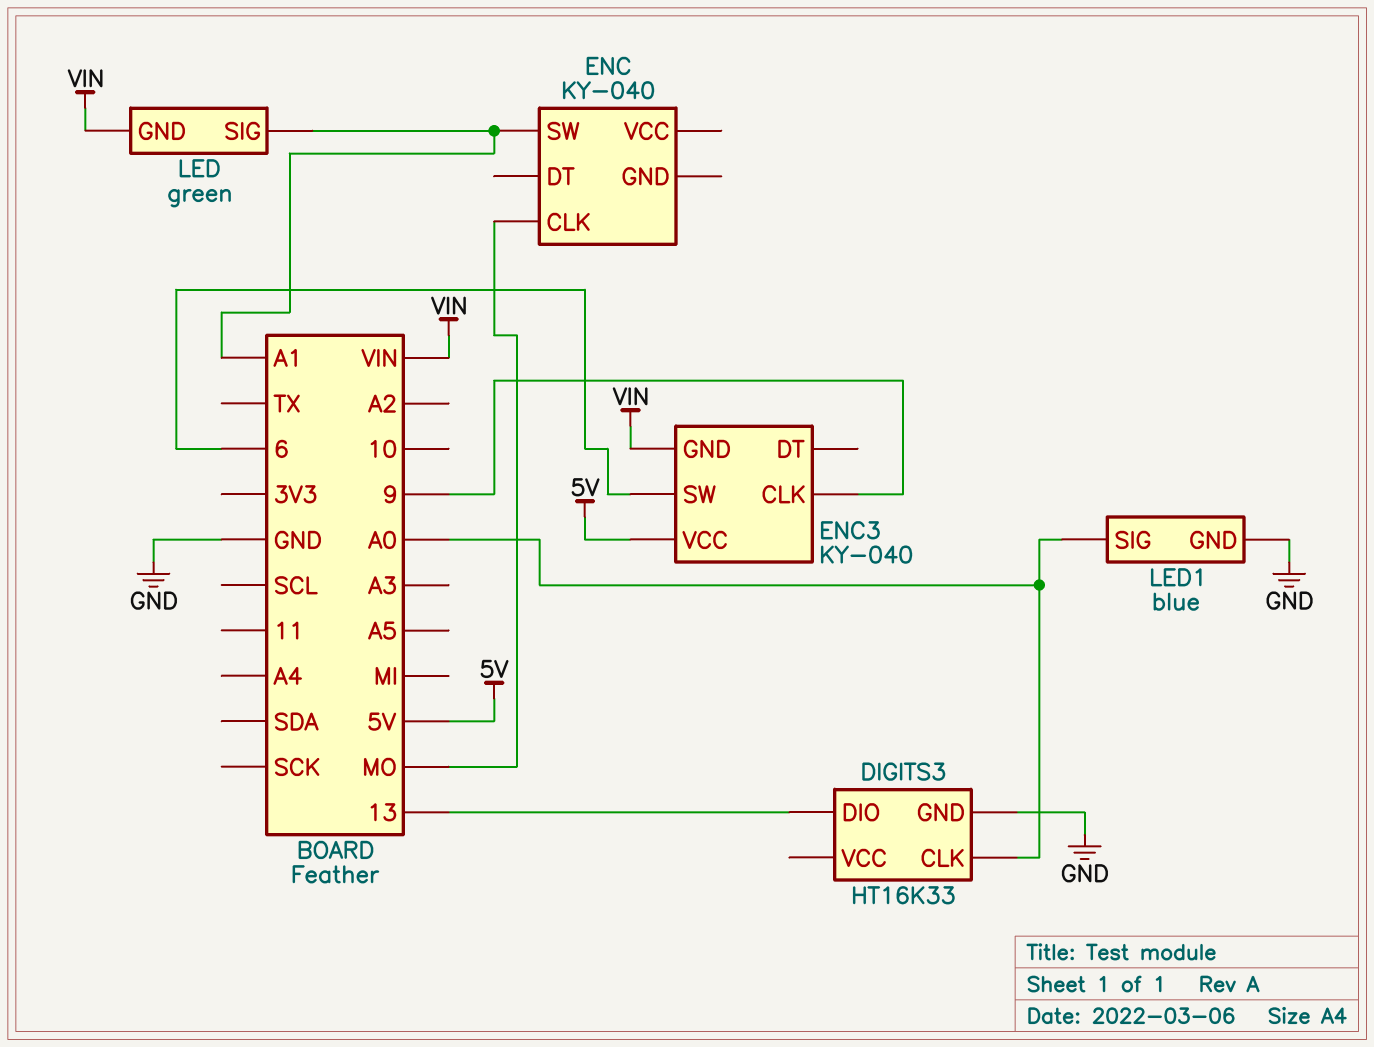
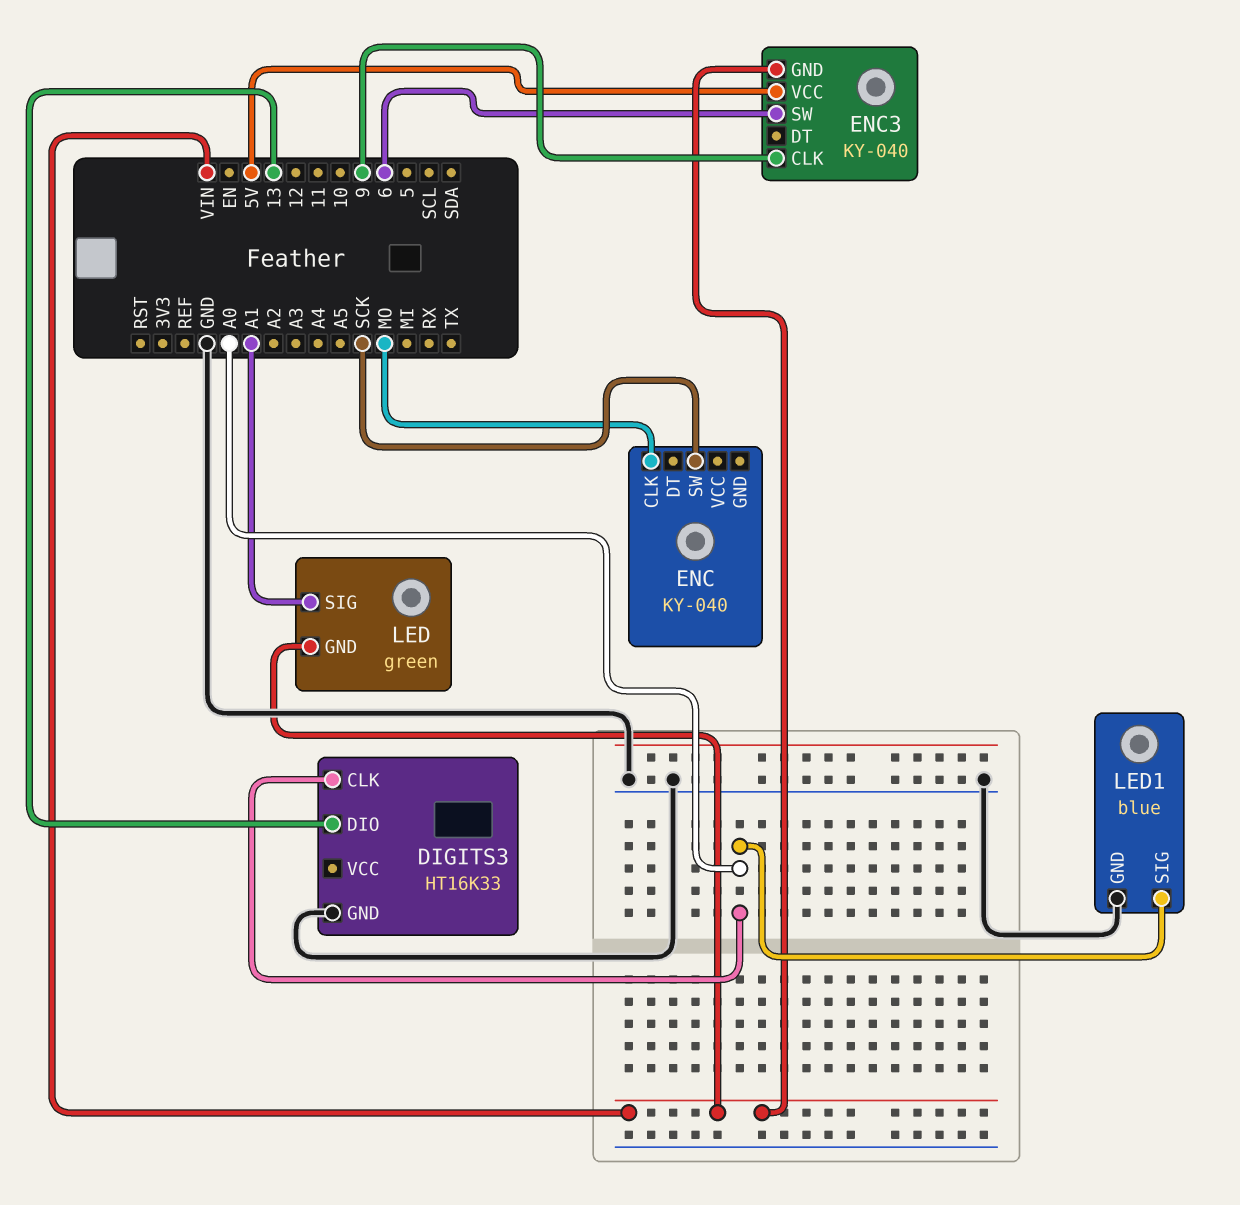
ENC pin SW: A1 -> SCK

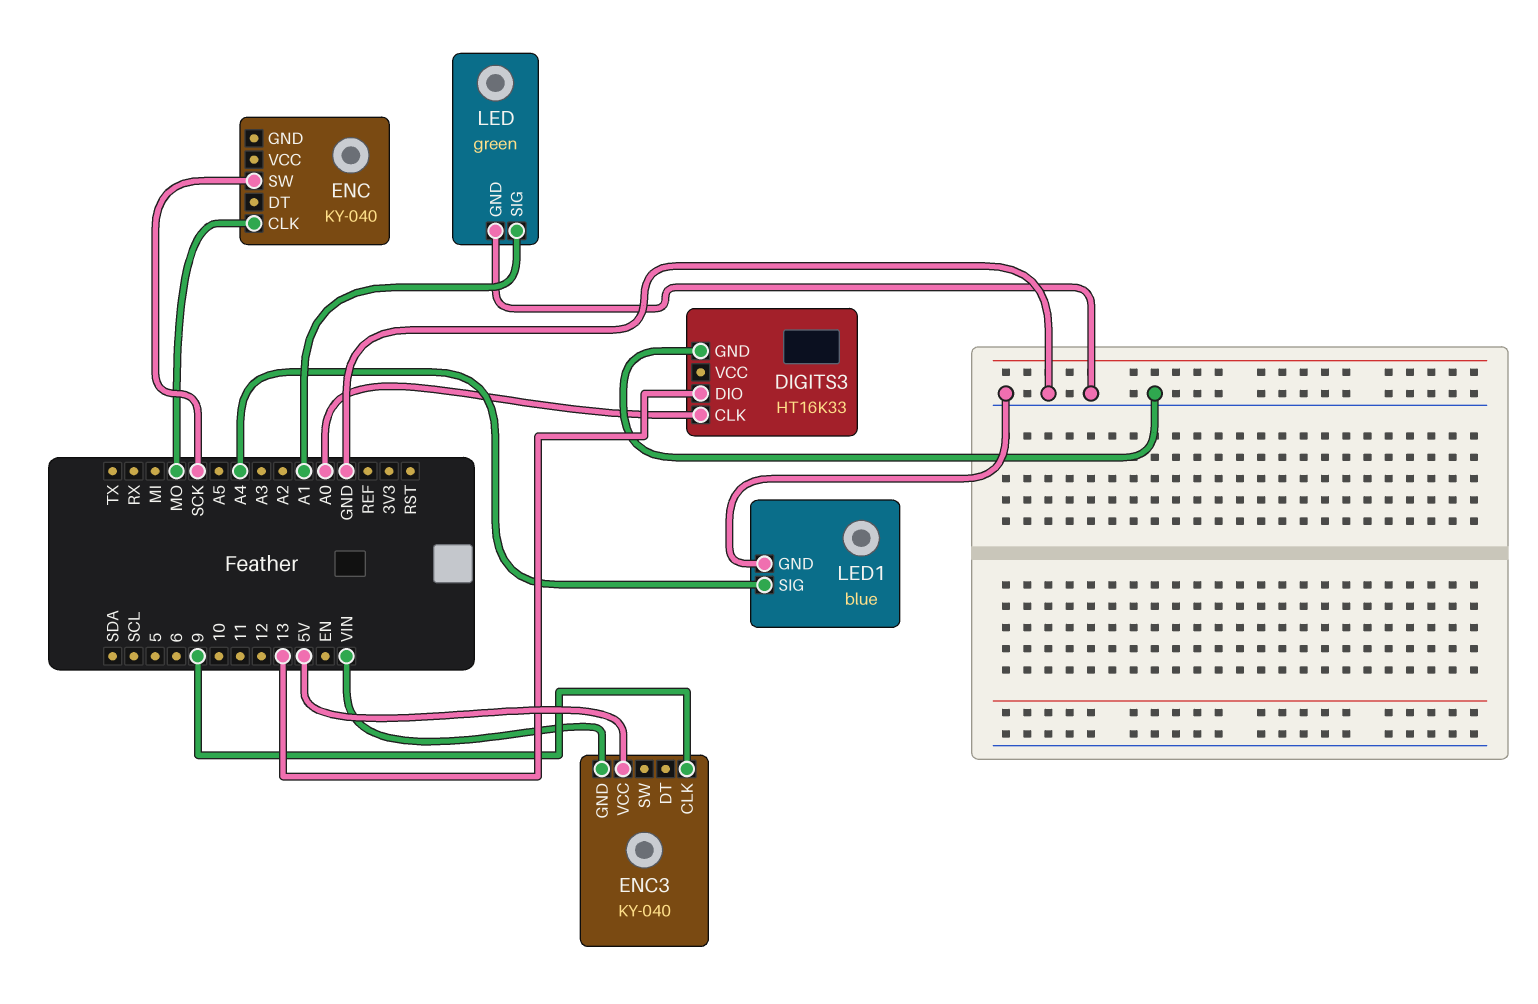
ENC3 pin SW: 6 -> none
LED pin GND: VIN -> GND
LED1 pin SIG: A0 -> A4

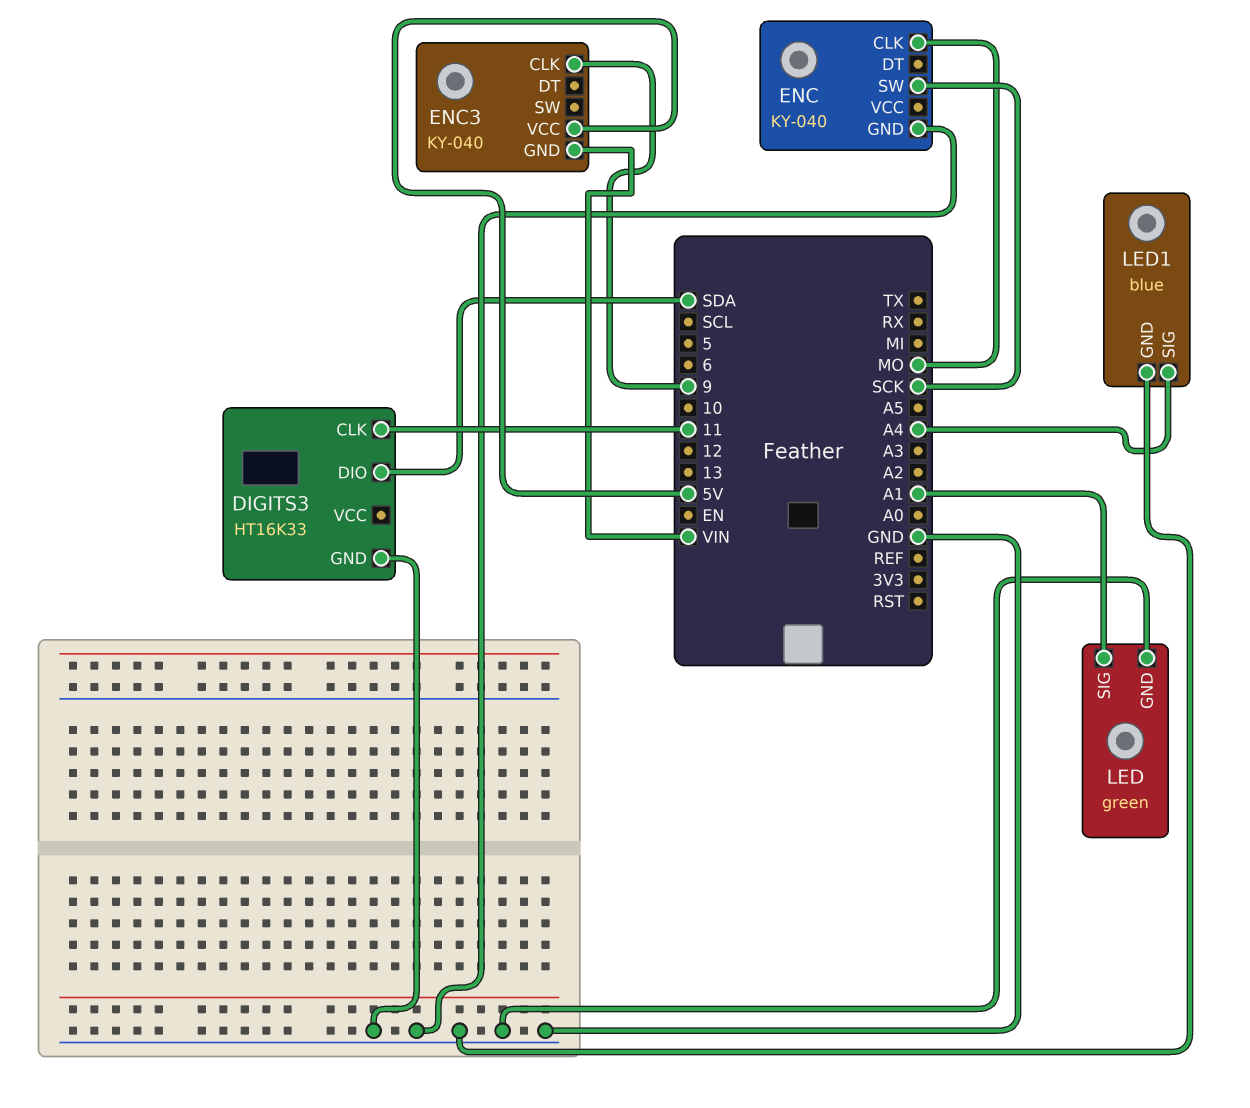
DIGITS3 pin CLK: A0 -> 11
DIGITS3 pin DIO: 13 -> SDA
ENC pin GND: none -> GND

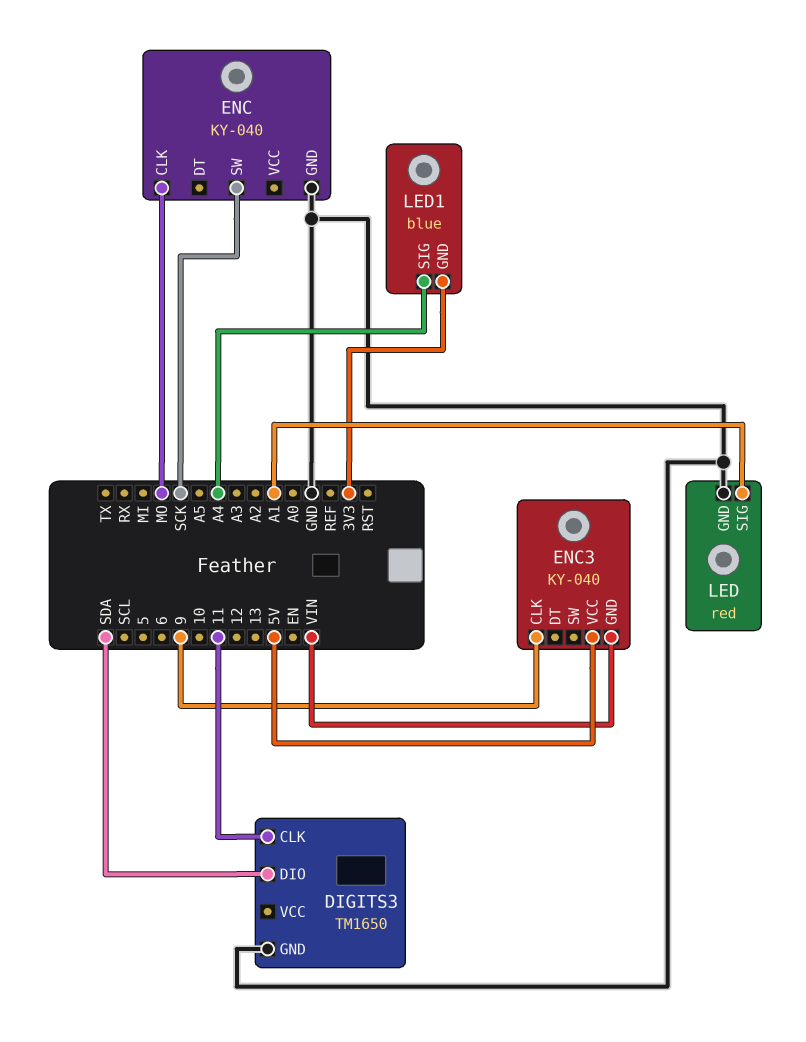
DIGITS3: HT16K33 -> TM1650
LED: green -> red
LED1 pin GND: GND -> 3V3

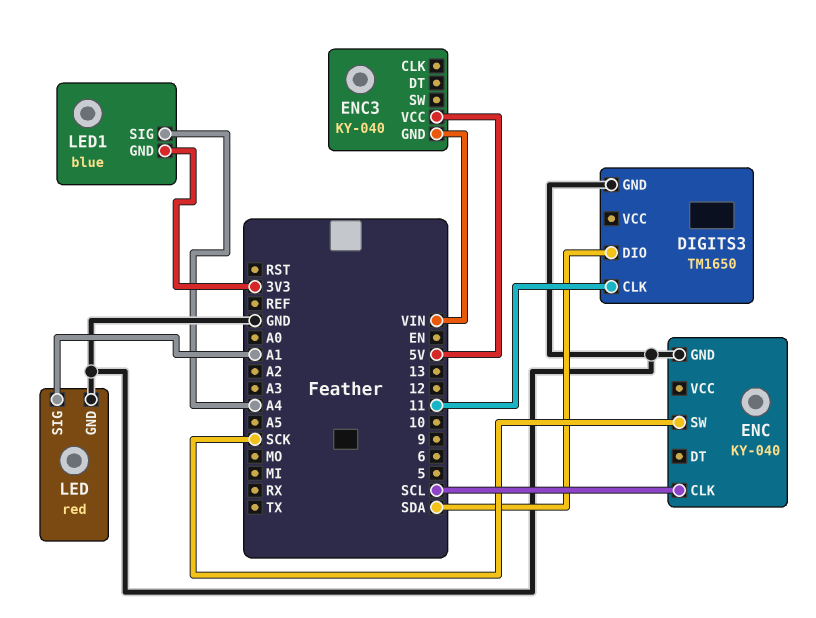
ENC pin CLK: MO -> SCL
ENC3 pin CLK: 9 -> none

